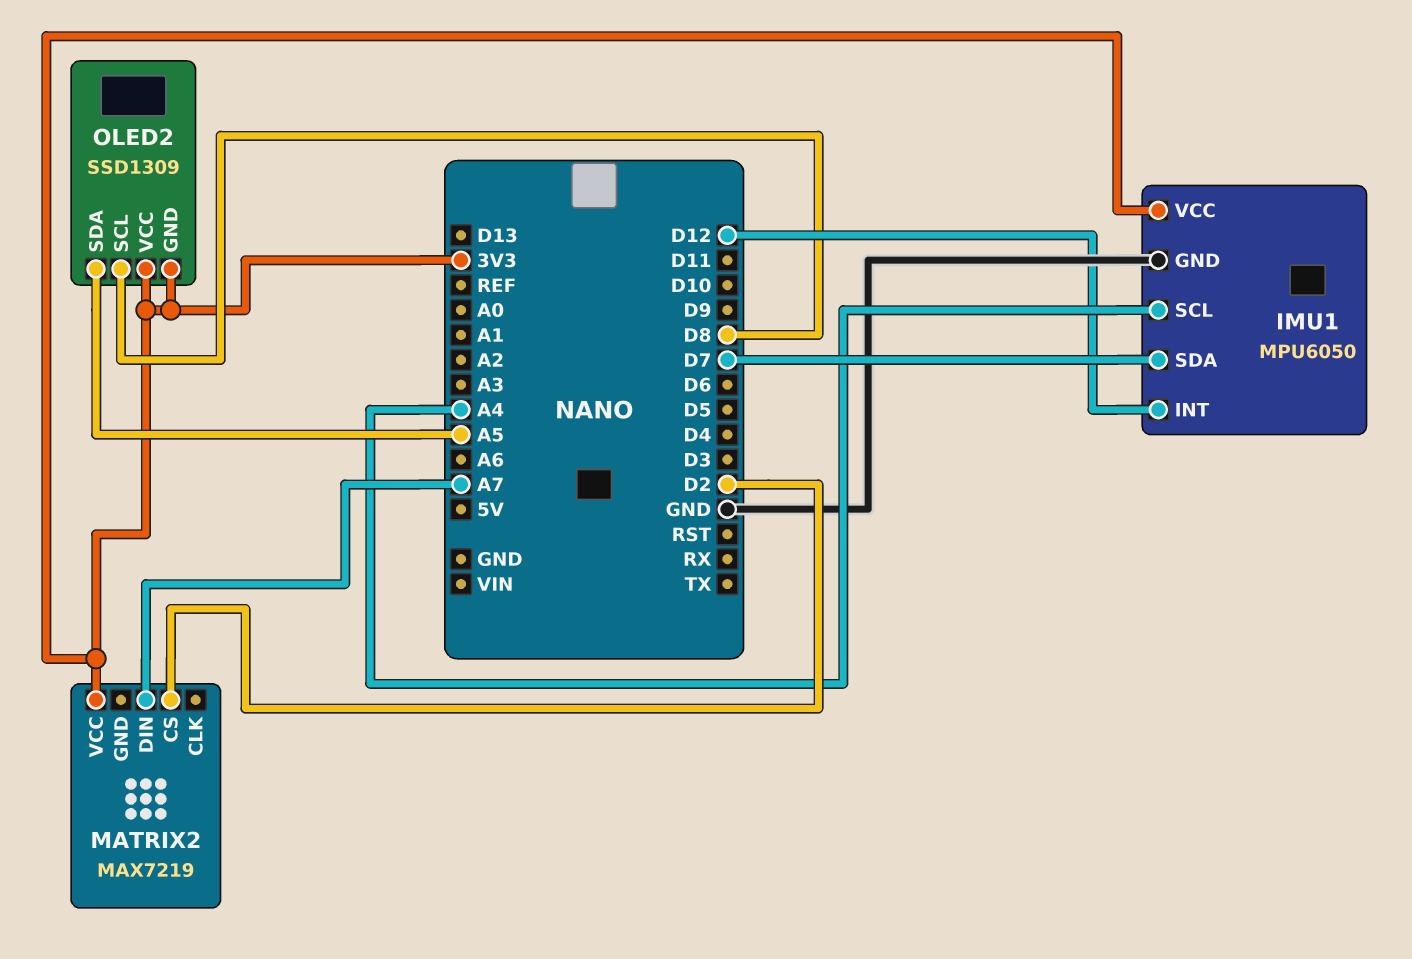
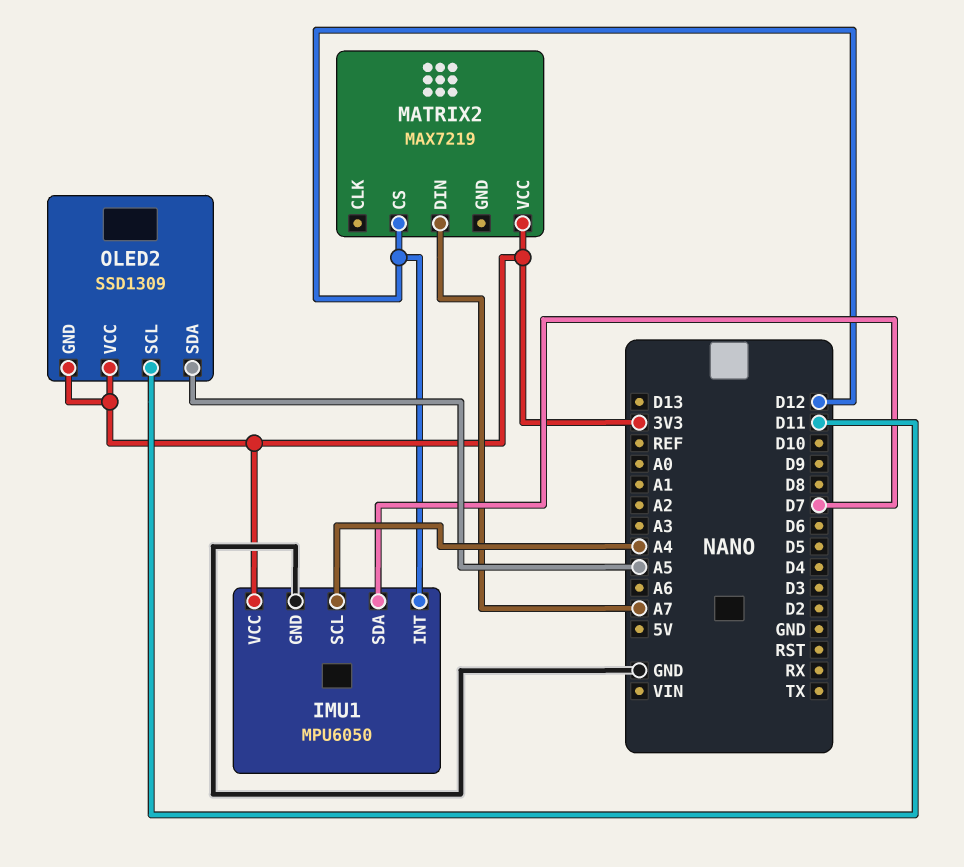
MATRIX2 pin CS: D2 -> D12
OLED2 pin SCL: D8 -> D11

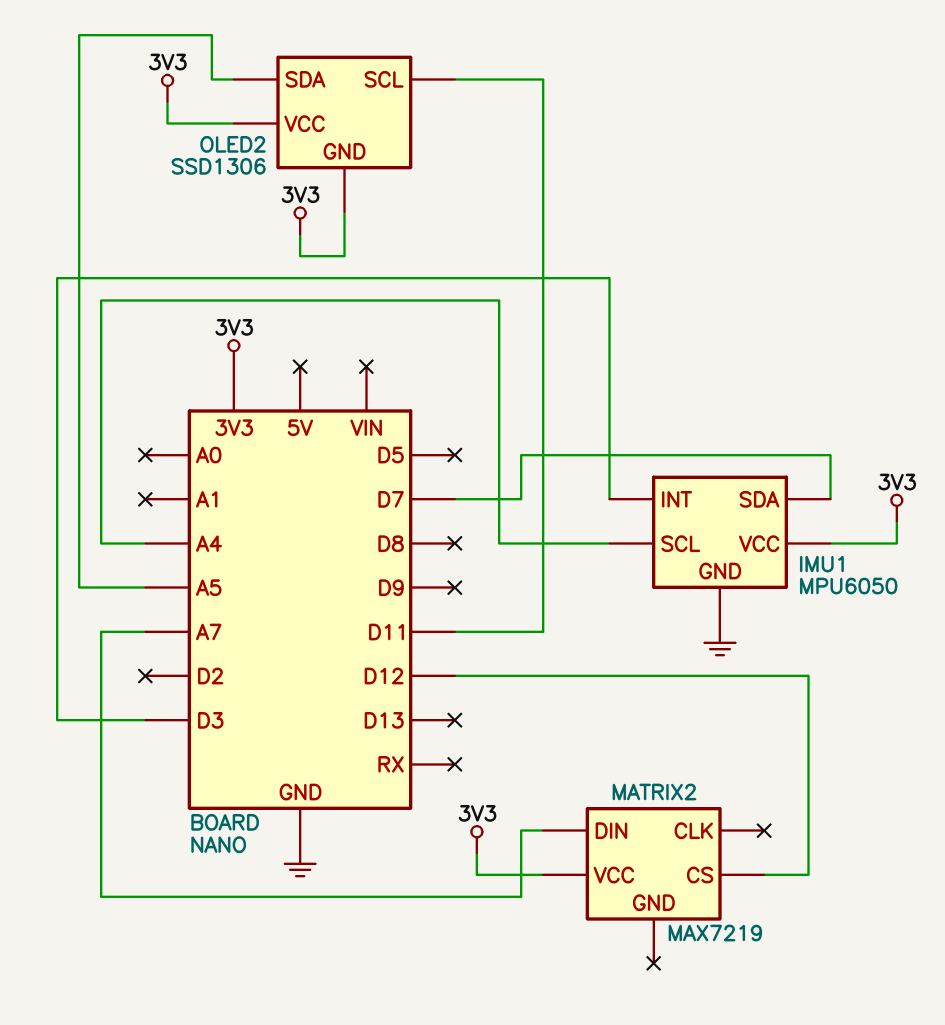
IMU1 pin INT: D12 -> D3
OLED2: SSD1309 -> SSD1306

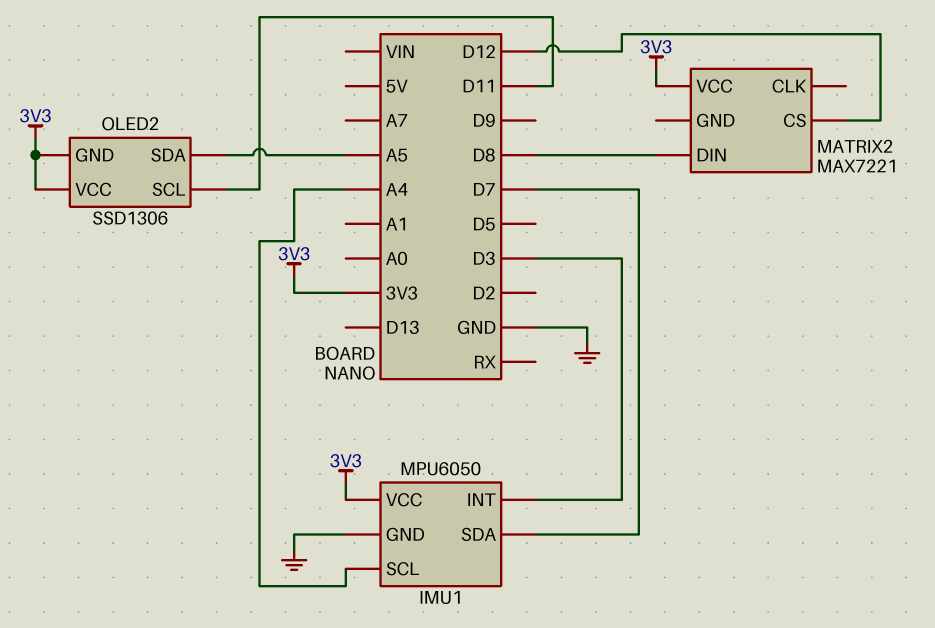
MATRIX2: MAX7219 -> MAX7221
MATRIX2 pin DIN: A7 -> D8

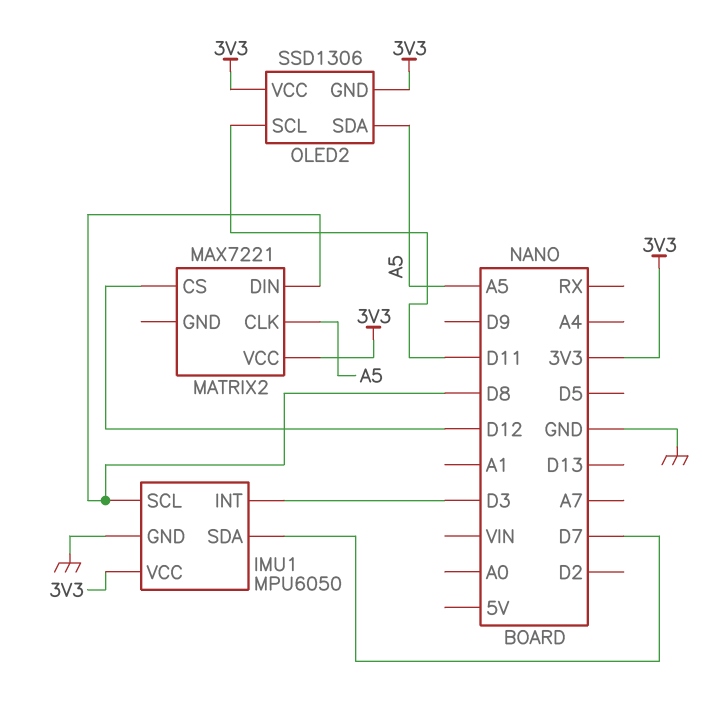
IMU1 pin SCL: A4 -> D8
MATRIX2 pin CLK: none -> A5

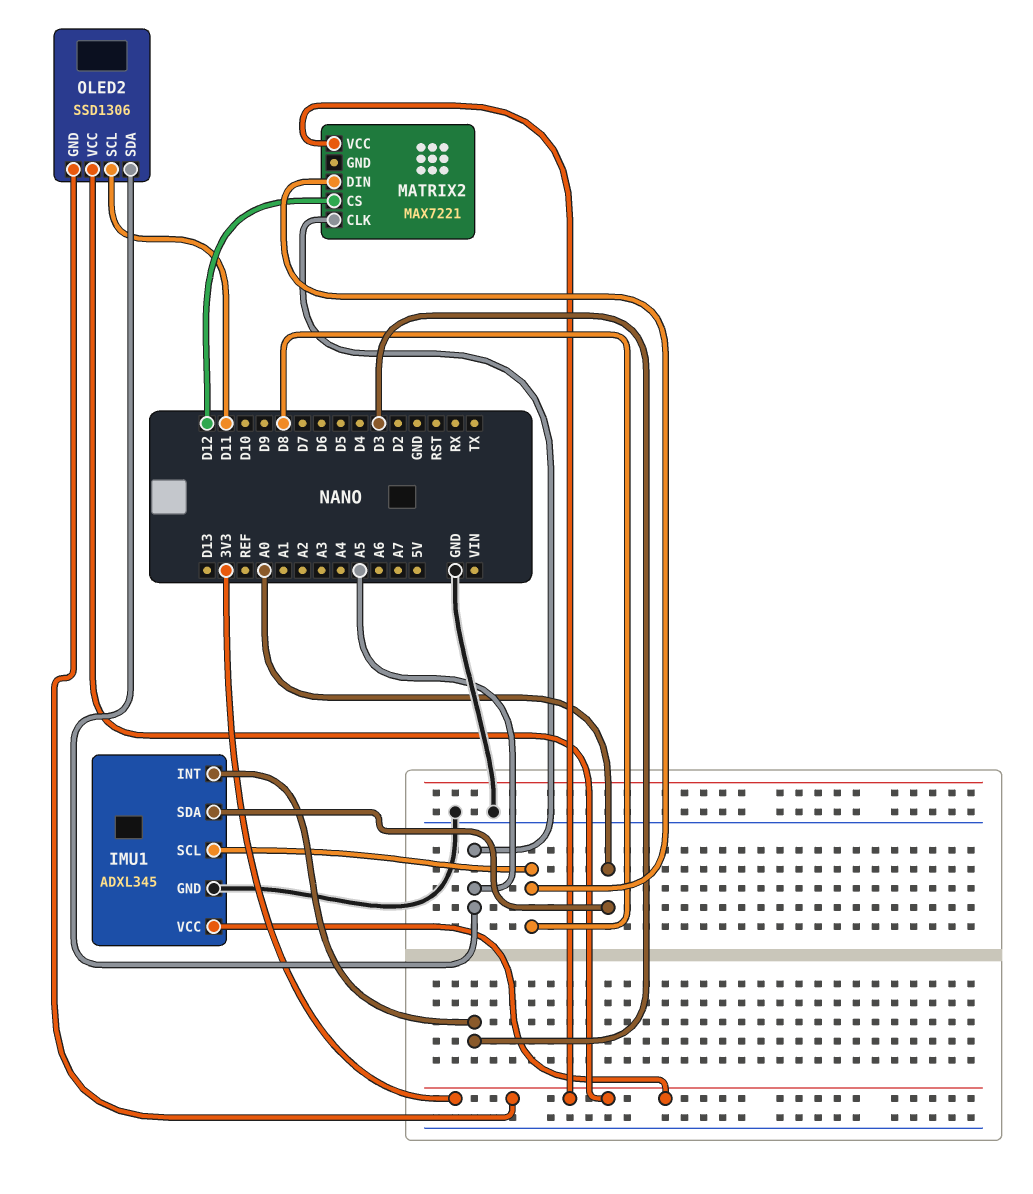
IMU1: MPU6050 -> ADXL345
IMU1 pin SDA: D7 -> A0

